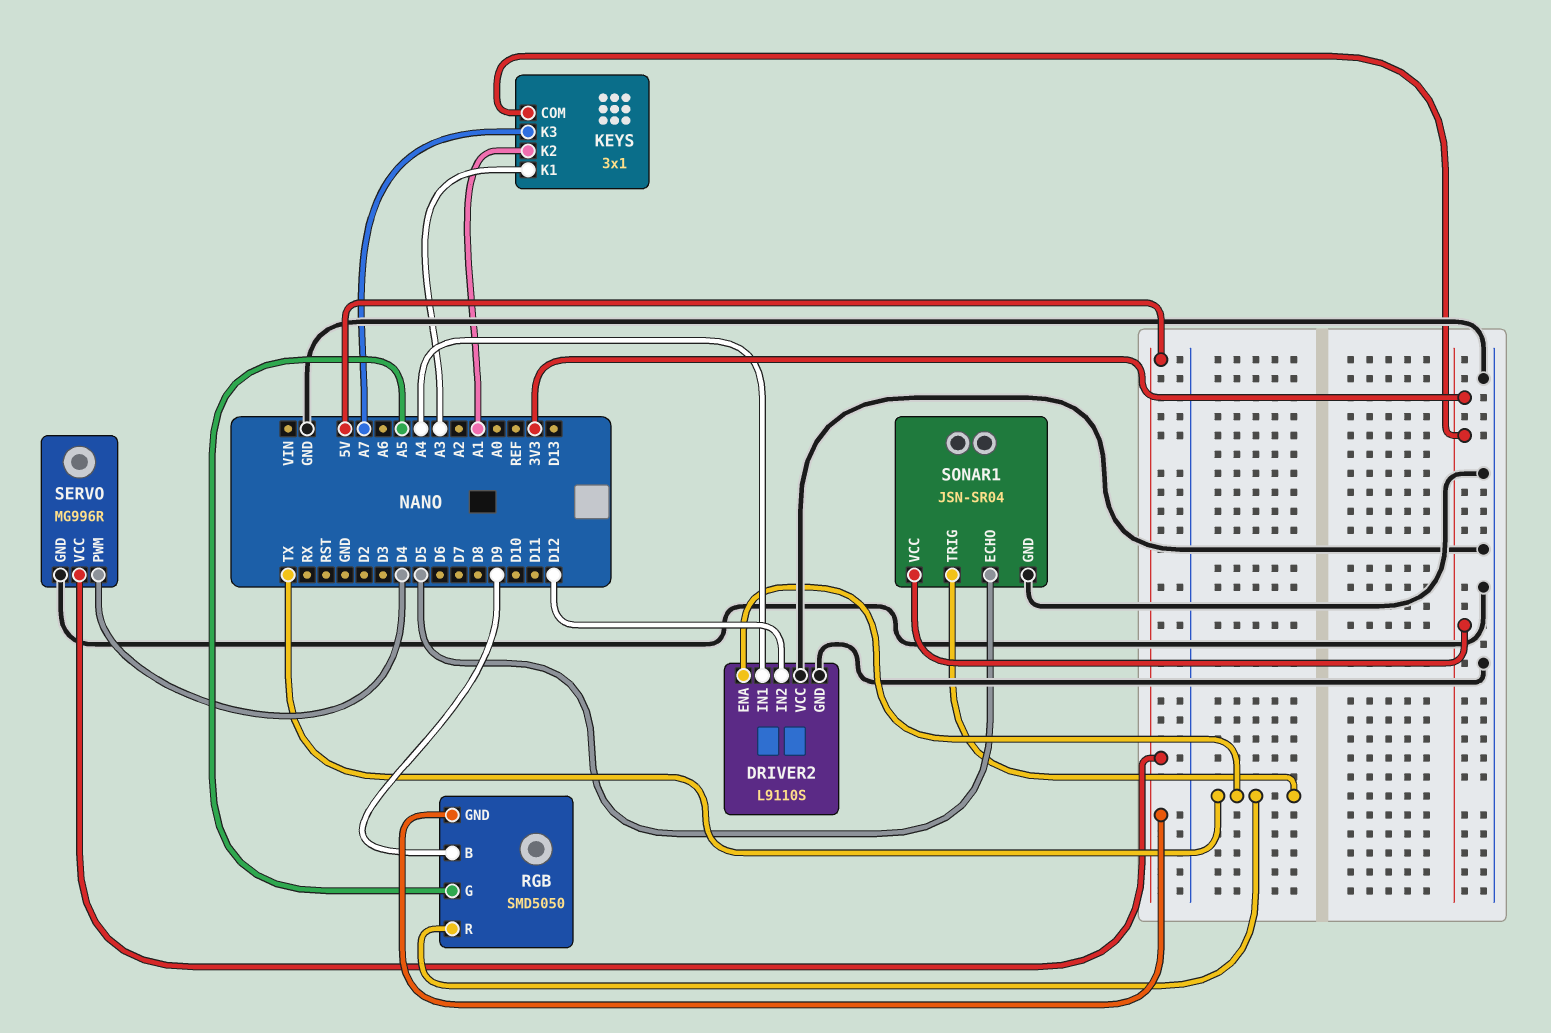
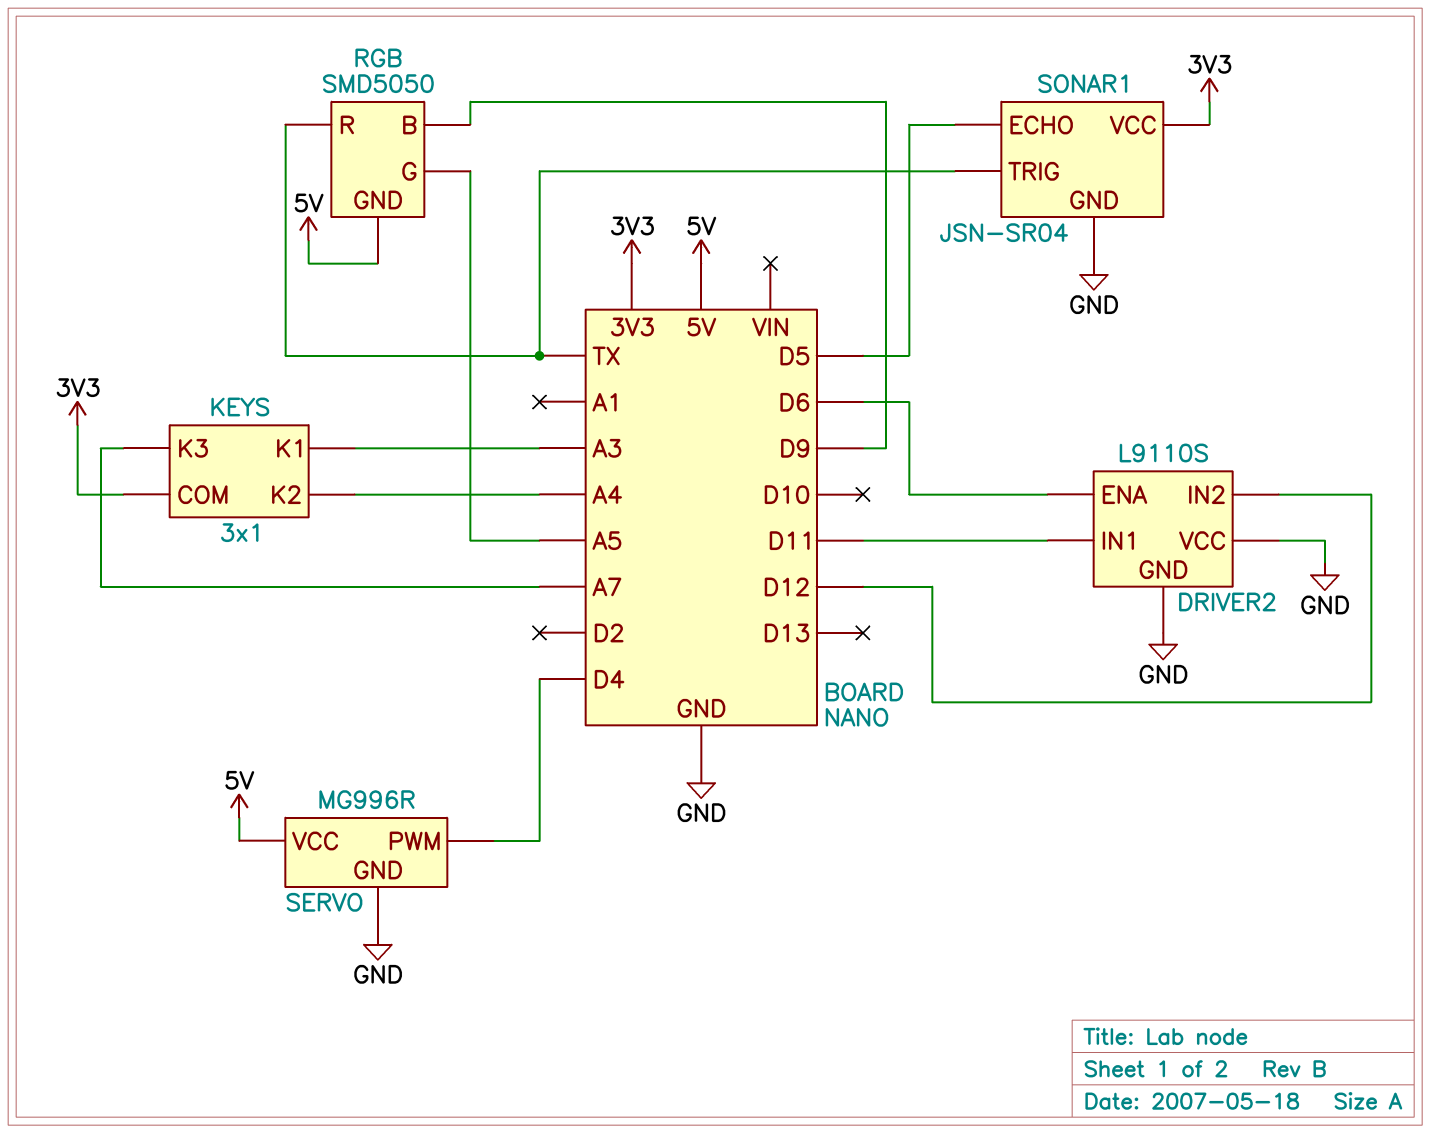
DRIVER2 pin ENA: TX -> D6
DRIVER2 pin IN1: A4 -> D11
KEYS pin K2: A1 -> A4

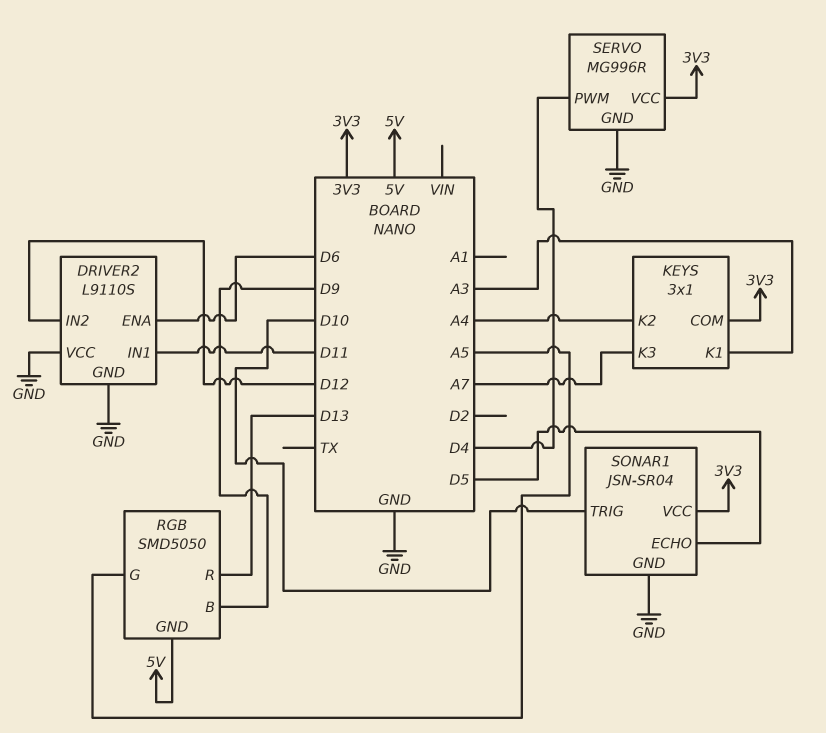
RGB pin R: TX -> D13
SERVO pin VCC: 5V -> 3V3
SONAR1 pin TRIG: TX -> D10

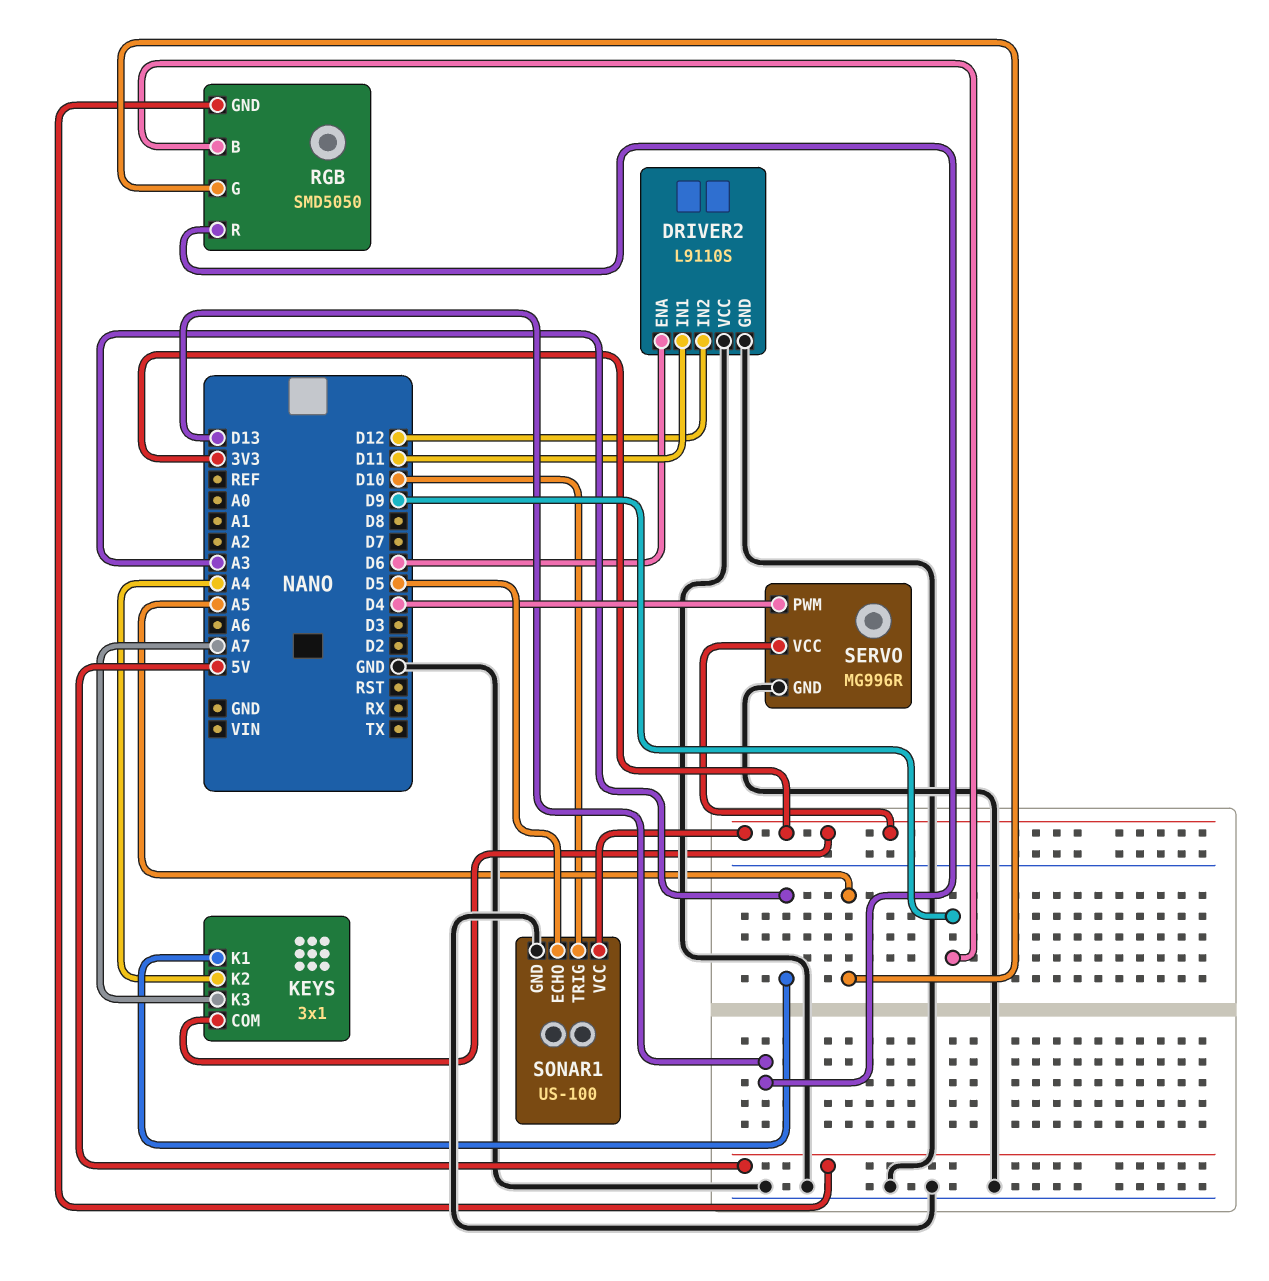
SONAR1: JSN-SR04 -> US-100

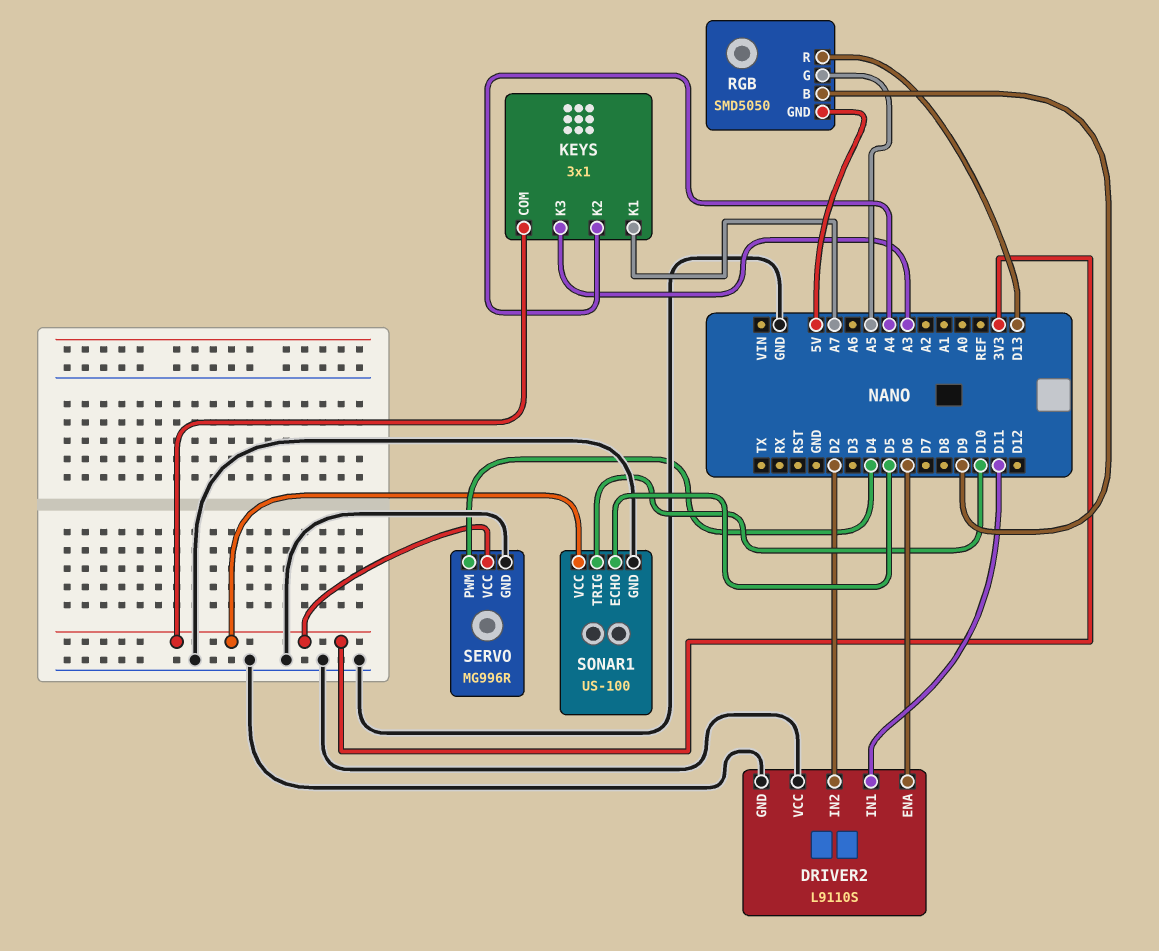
DRIVER2 pin IN2: D12 -> D2
KEYS pin K1: A3 -> A7
KEYS pin K3: A7 -> A3

